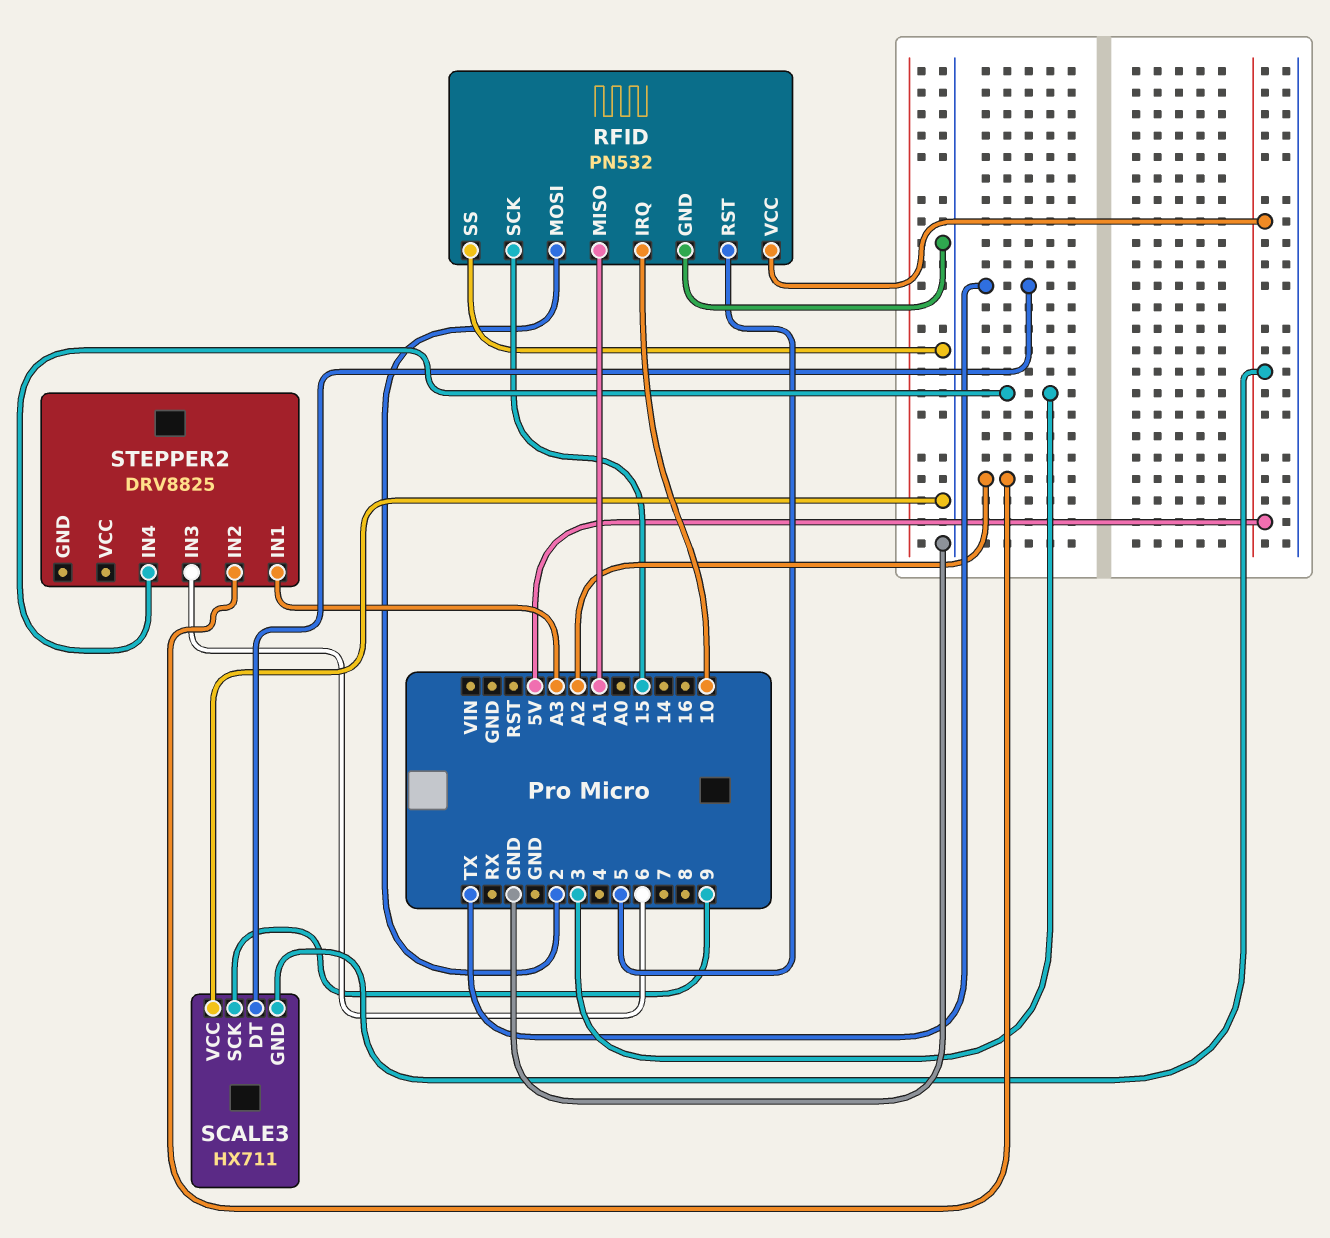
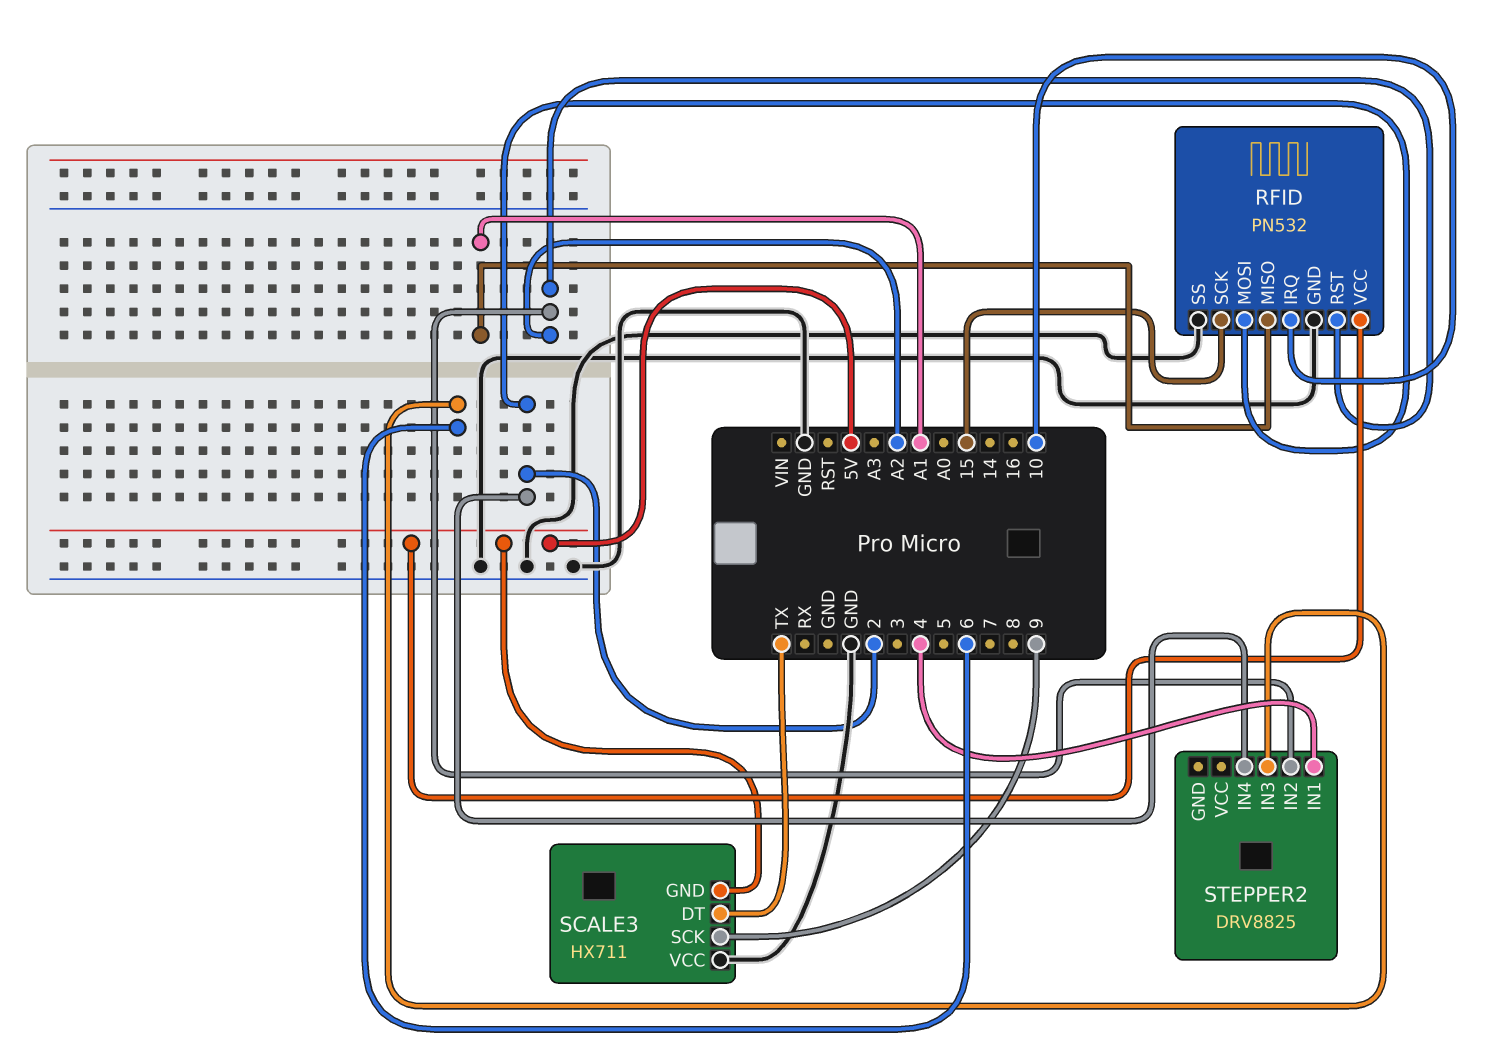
RFID pin RST: 5 -> A2
STEPPER2 pin IN1: A3 -> 4
STEPPER2 pin IN4: 3 -> 2

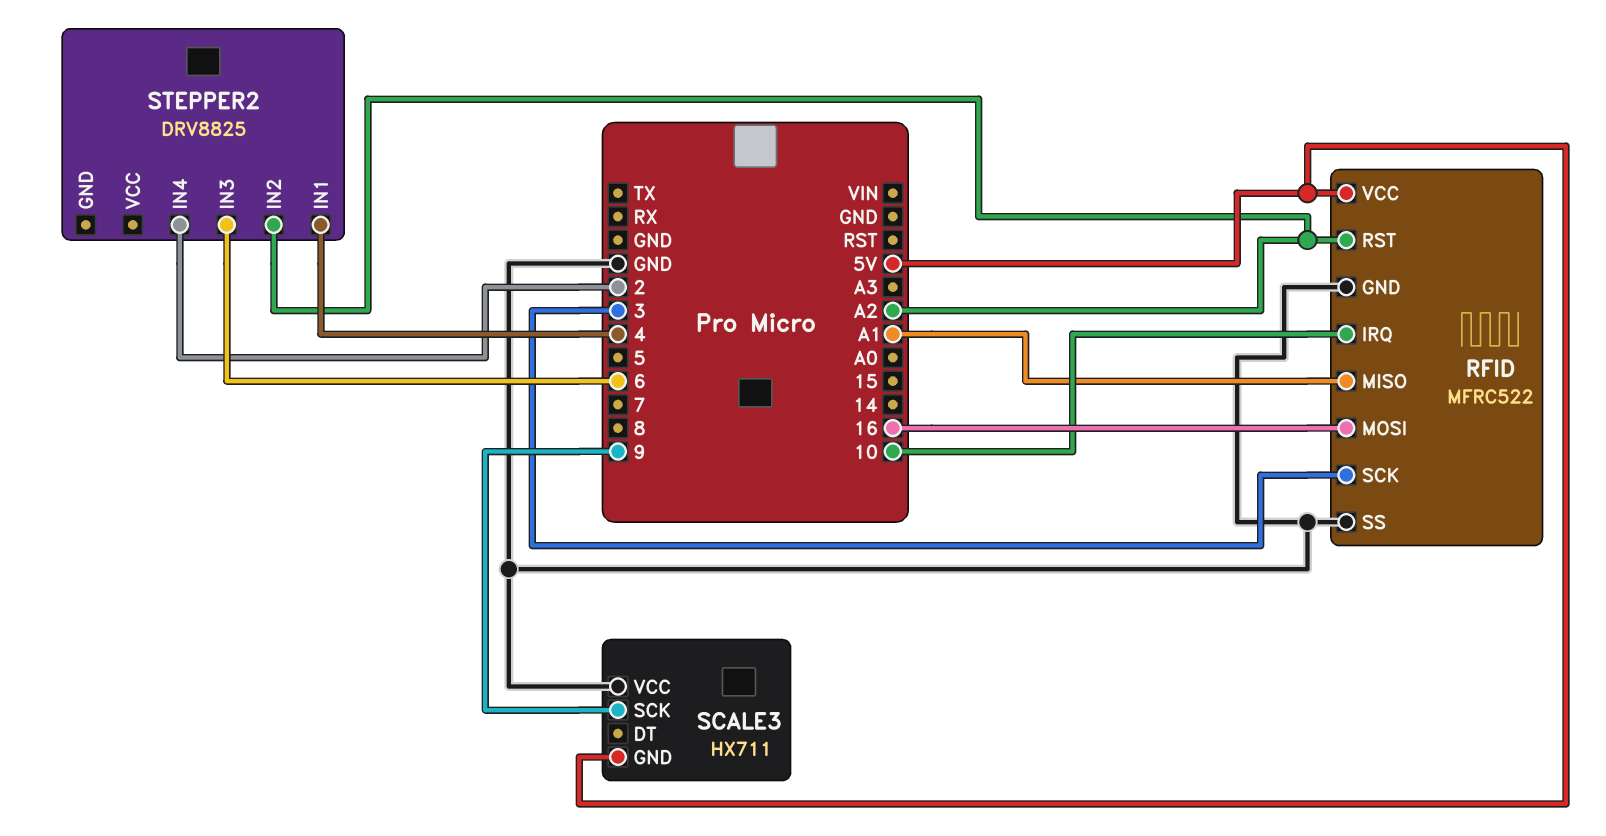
RFID: PN532 -> MFRC522
RFID pin MOSI: 2 -> 16
RFID pin SCK: 15 -> 3
SCALE3 pin DT: TX -> none

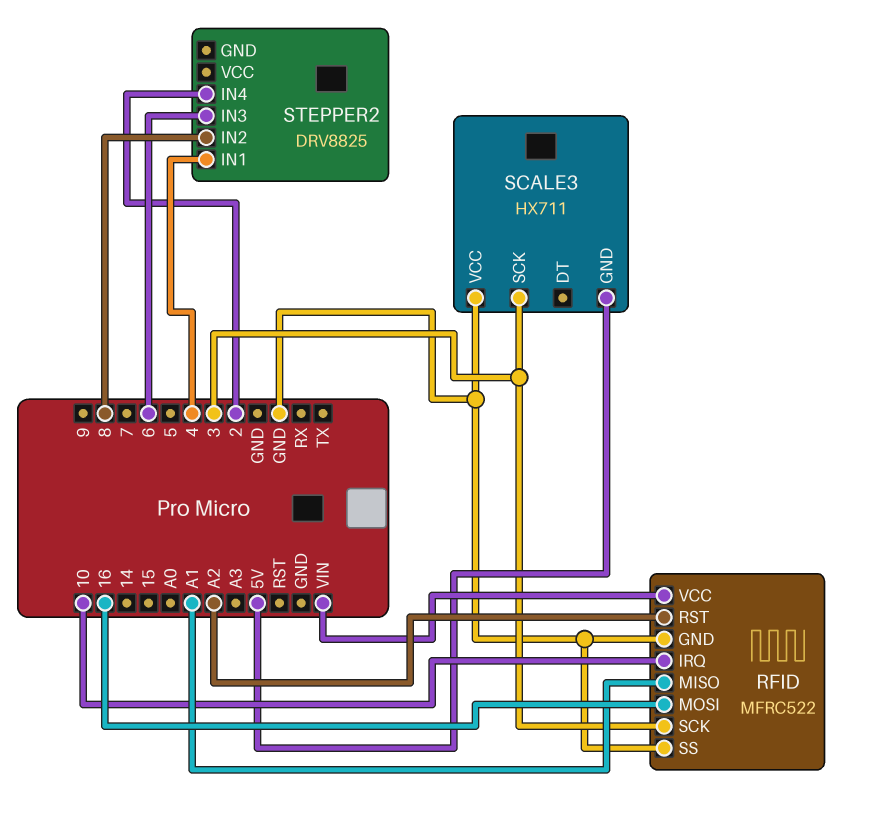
RFID pin VCC: 5V -> VIN
SCALE3 pin SCK: 9 -> 3
STEPPER2 pin IN2: A2 -> 8

